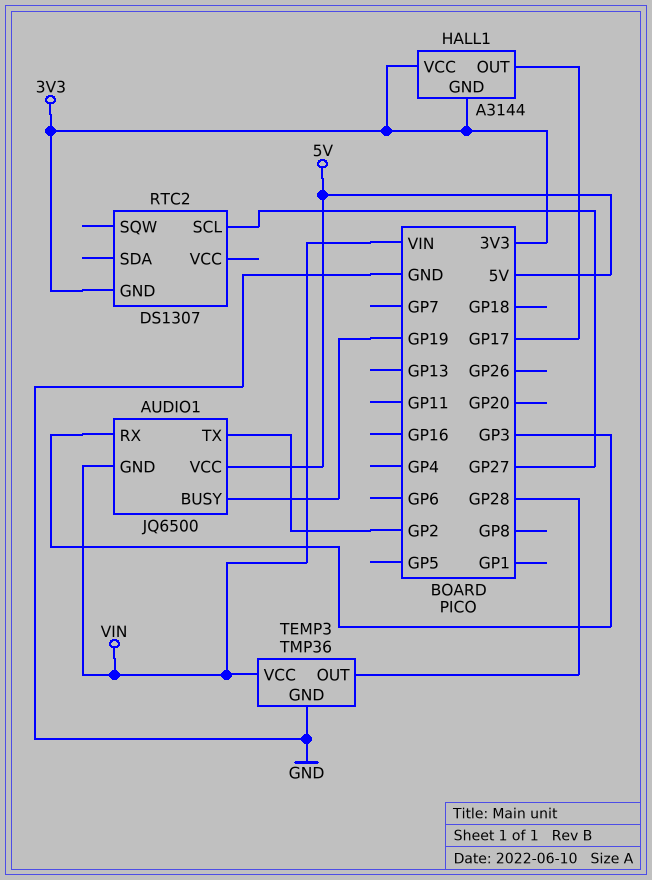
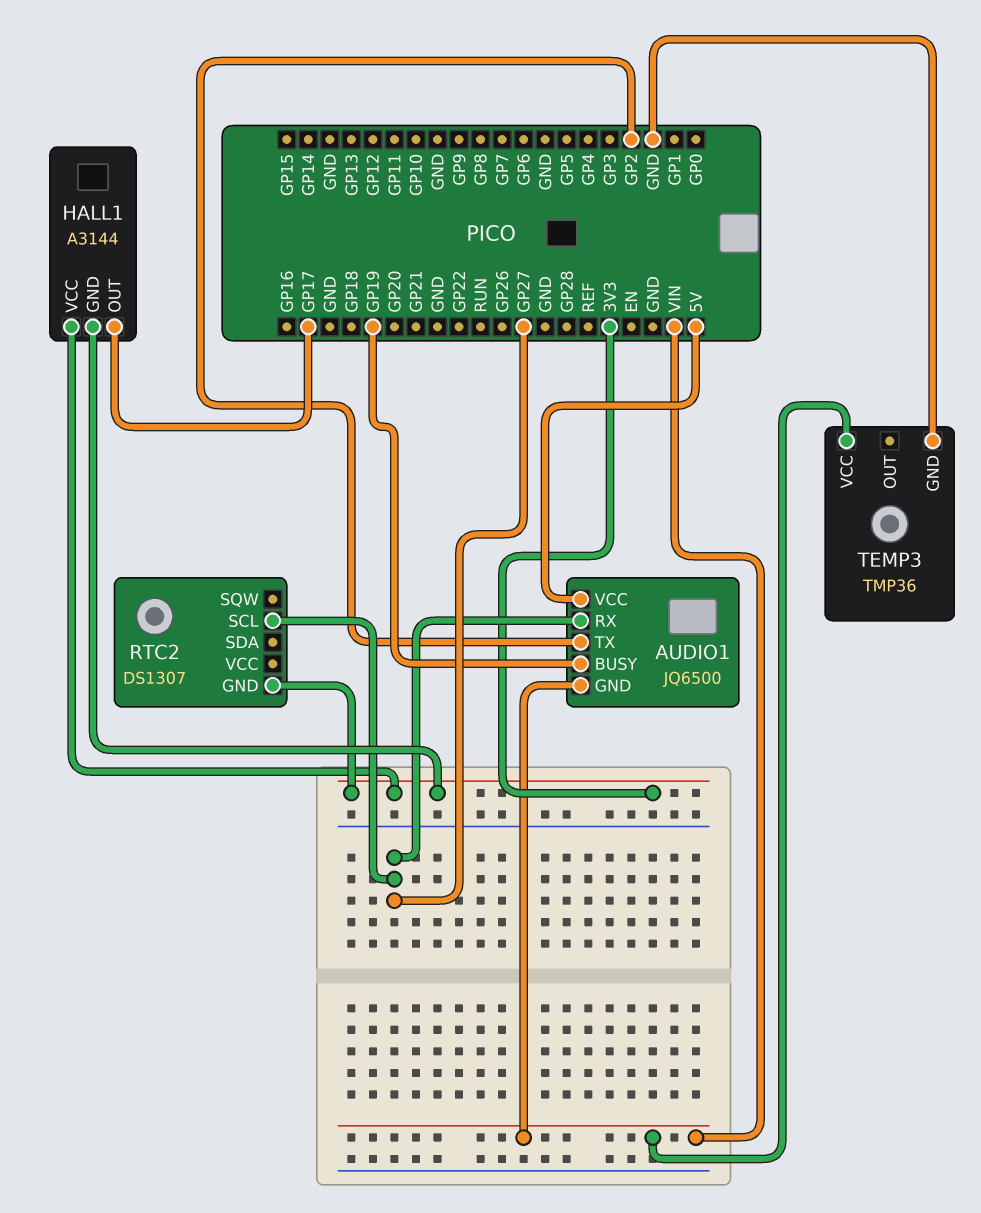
AUDIO1 pin RX: GP3 -> GP27
TEMP3 pin OUT: GP28 -> none

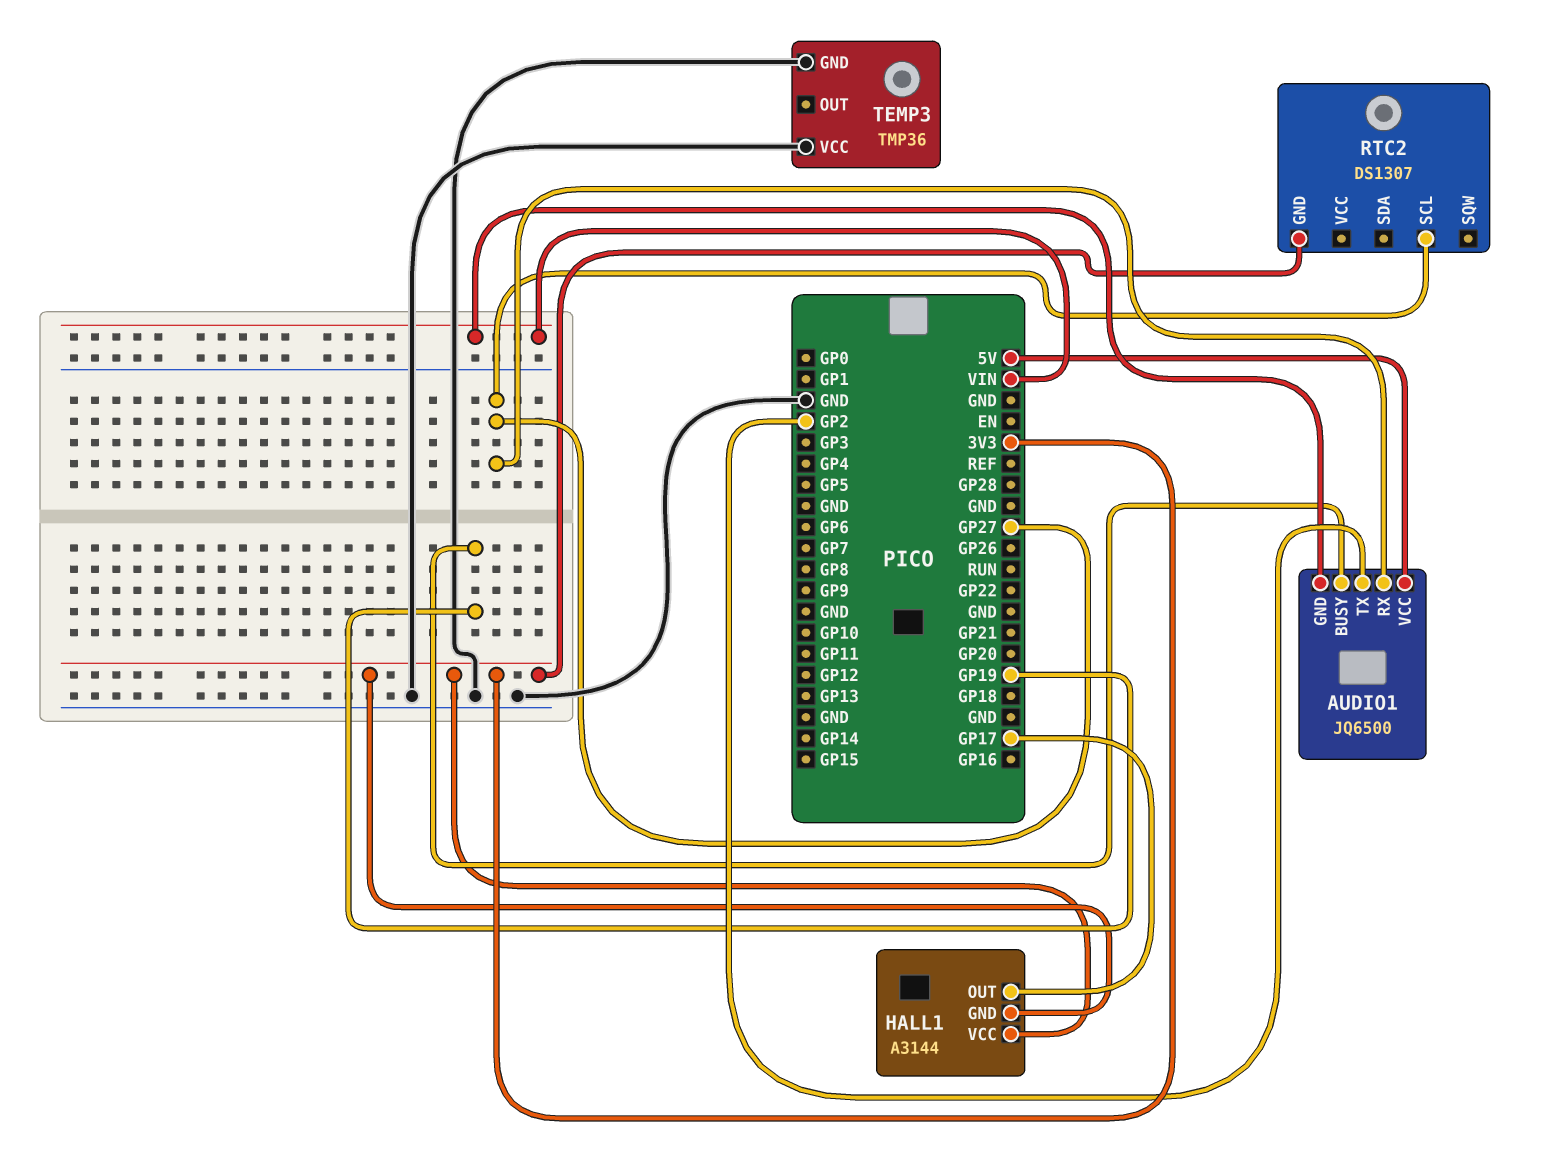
TEMP3 pin VCC: VIN -> GND

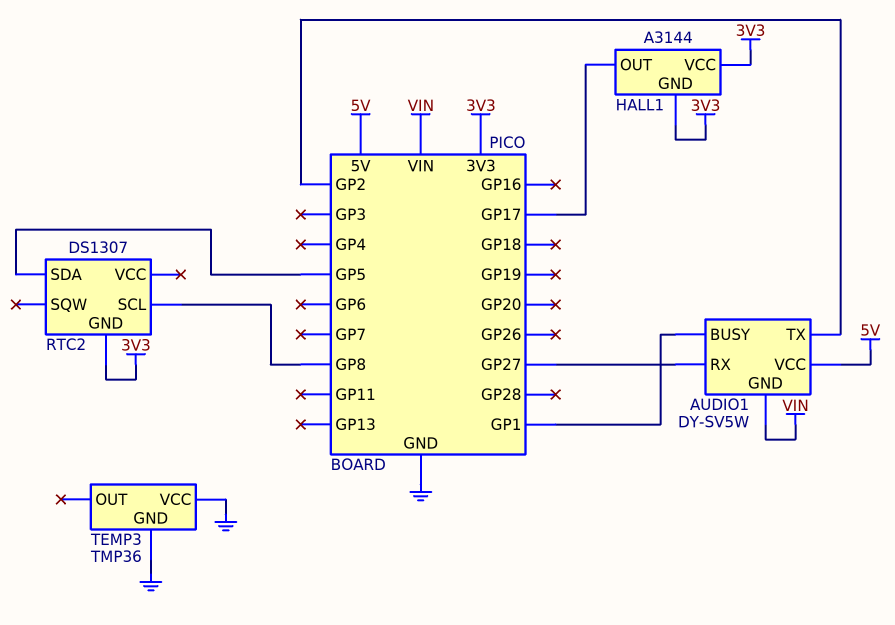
AUDIO1: JQ6500 -> DY-SV5W
AUDIO1 pin BUSY: GP19 -> GP1
RTC2 pin SCL: GP27 -> GP8
RTC2 pin SDA: none -> GP5

